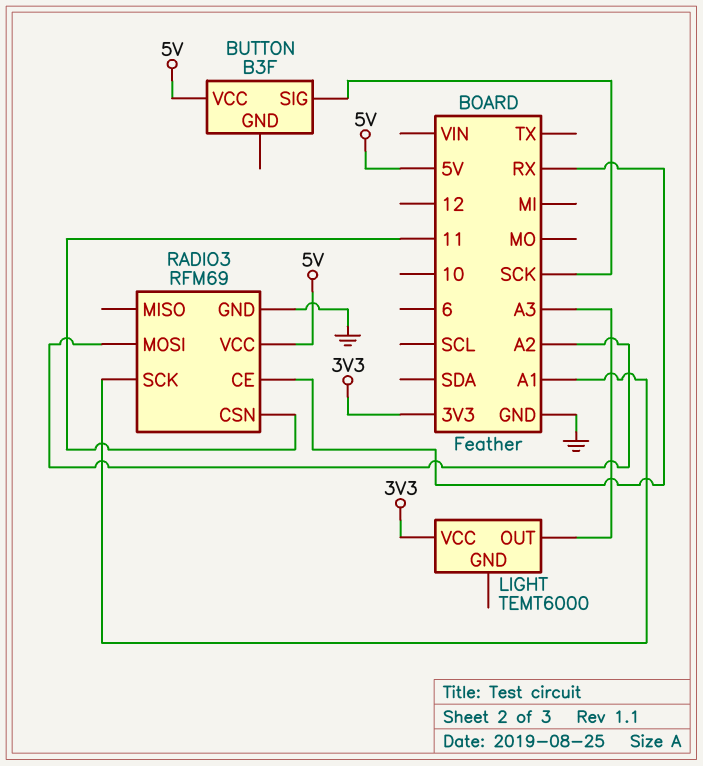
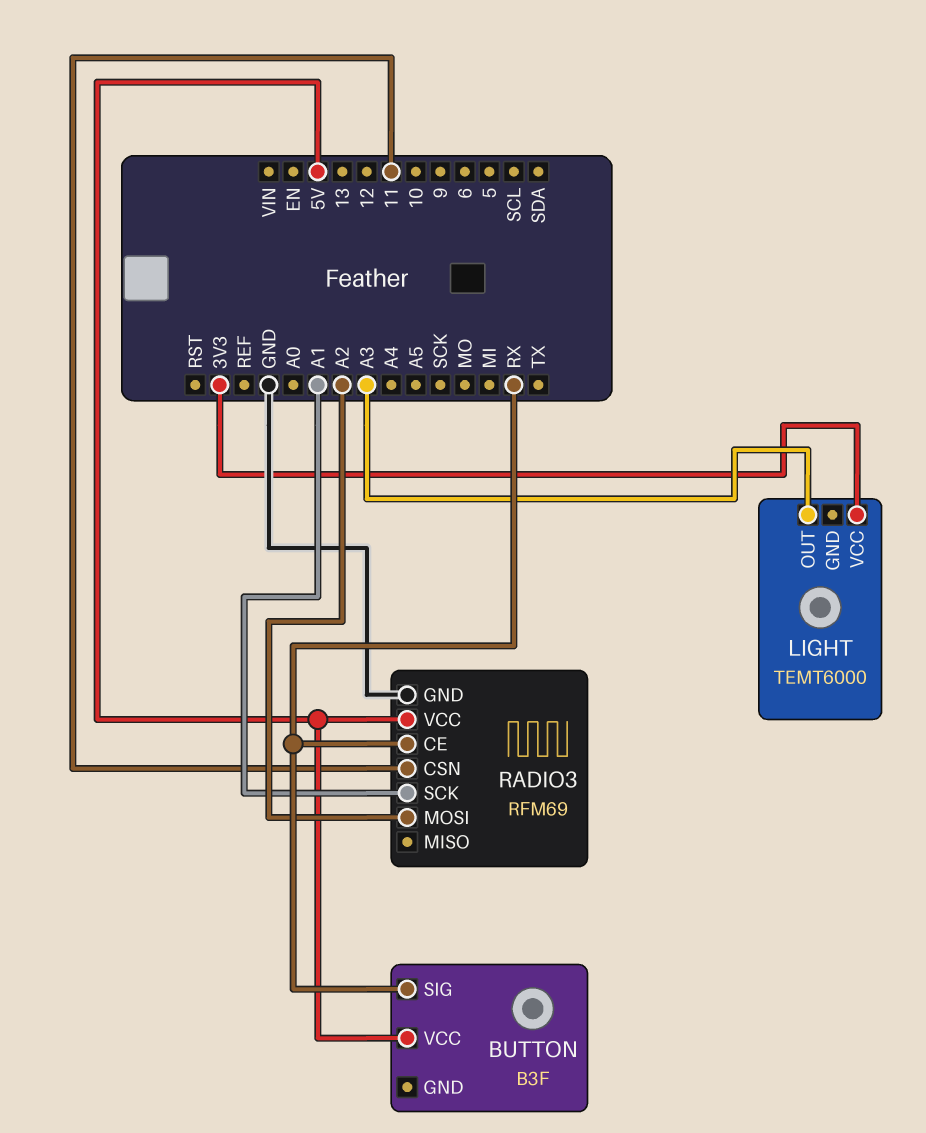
BUTTON pin SIG: SCK -> RX

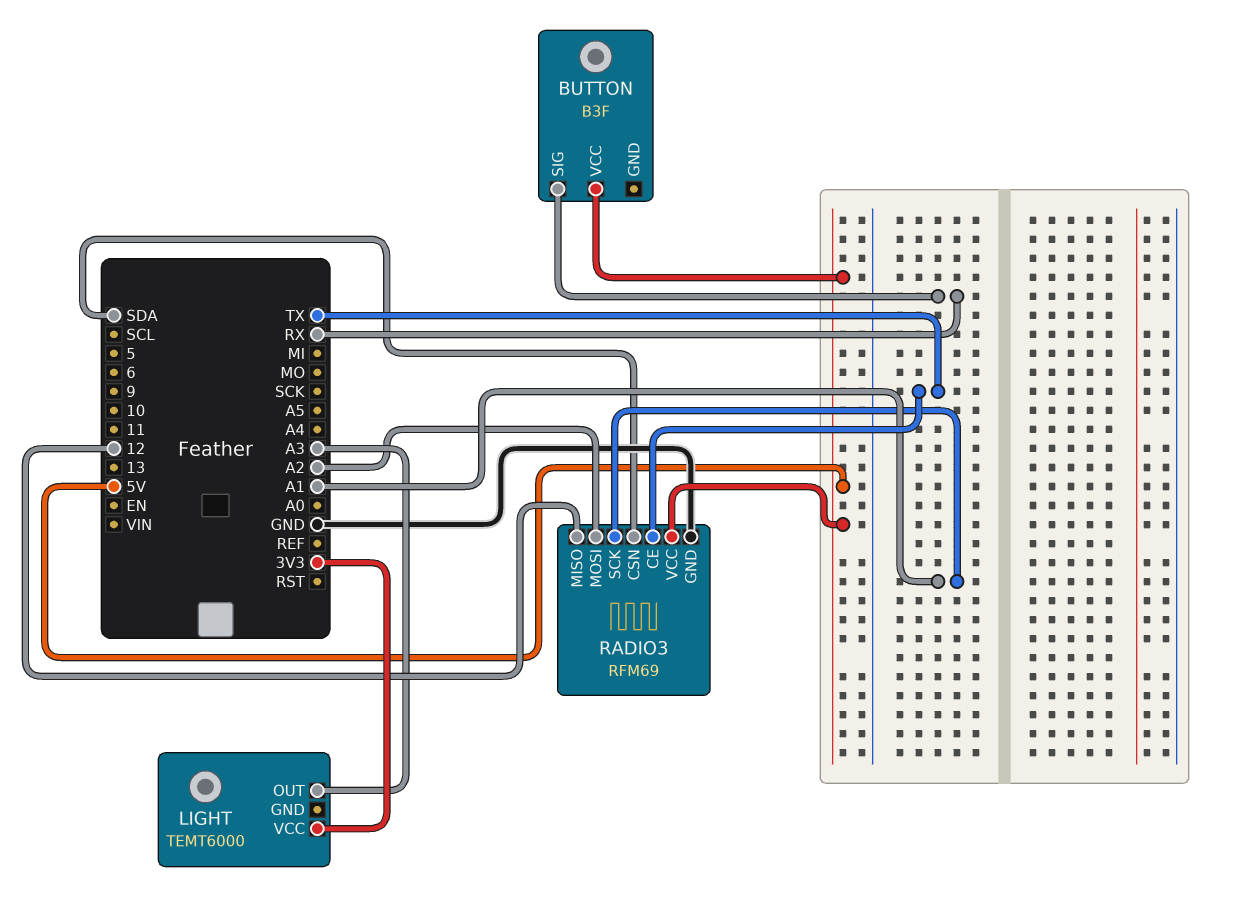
RADIO3 pin CE: RX -> TX
RADIO3 pin CSN: 11 -> SDA
RADIO3 pin MISO: none -> 12

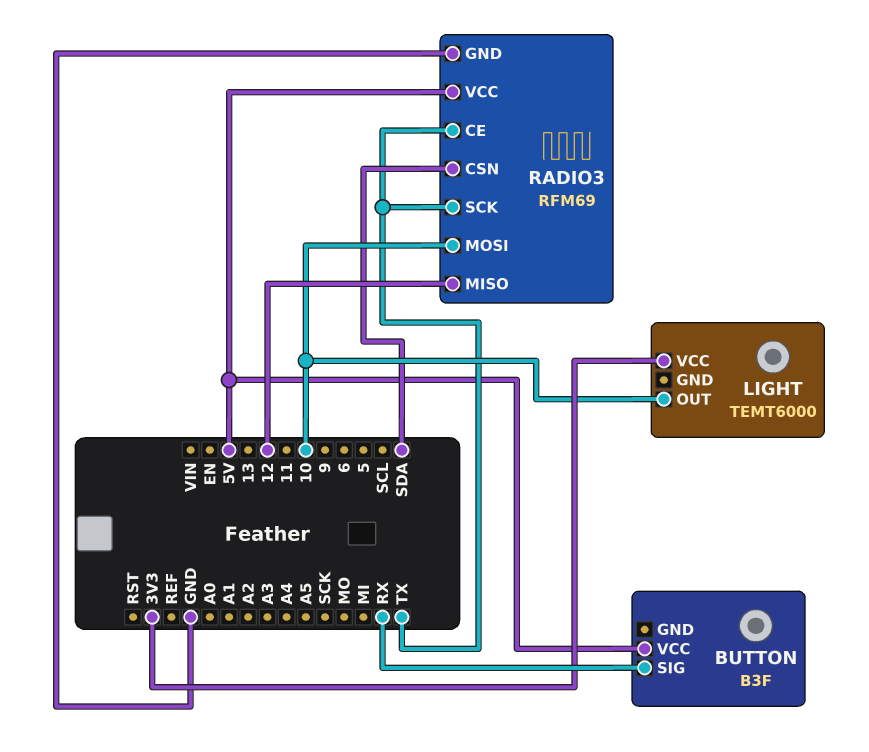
LIGHT pin OUT: A3 -> 10
RADIO3 pin MOSI: A2 -> 10
RADIO3 pin SCK: A1 -> TX

